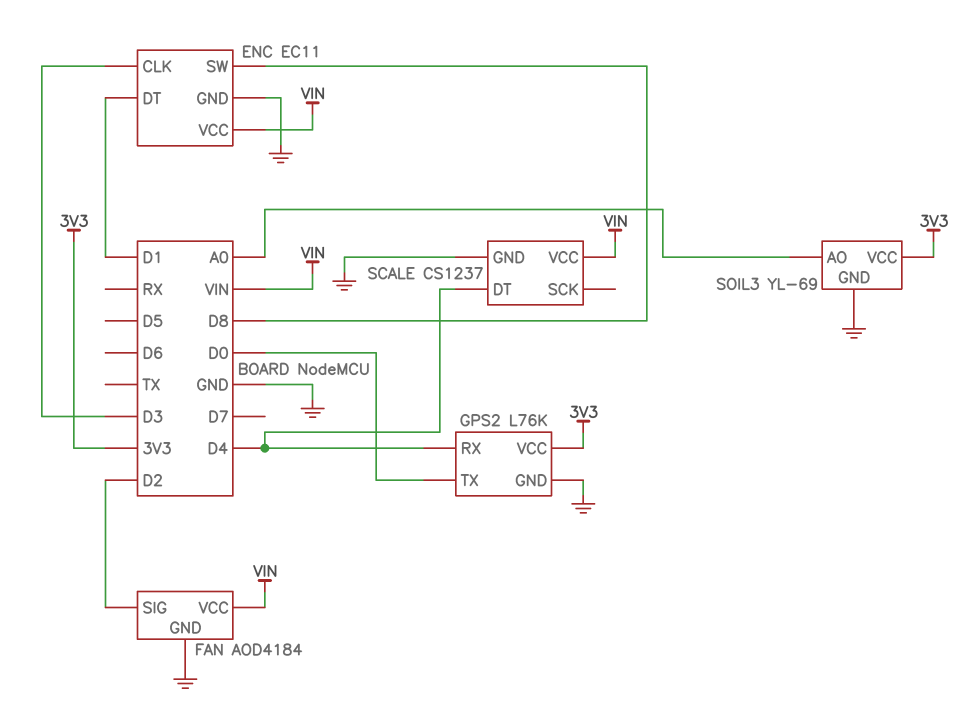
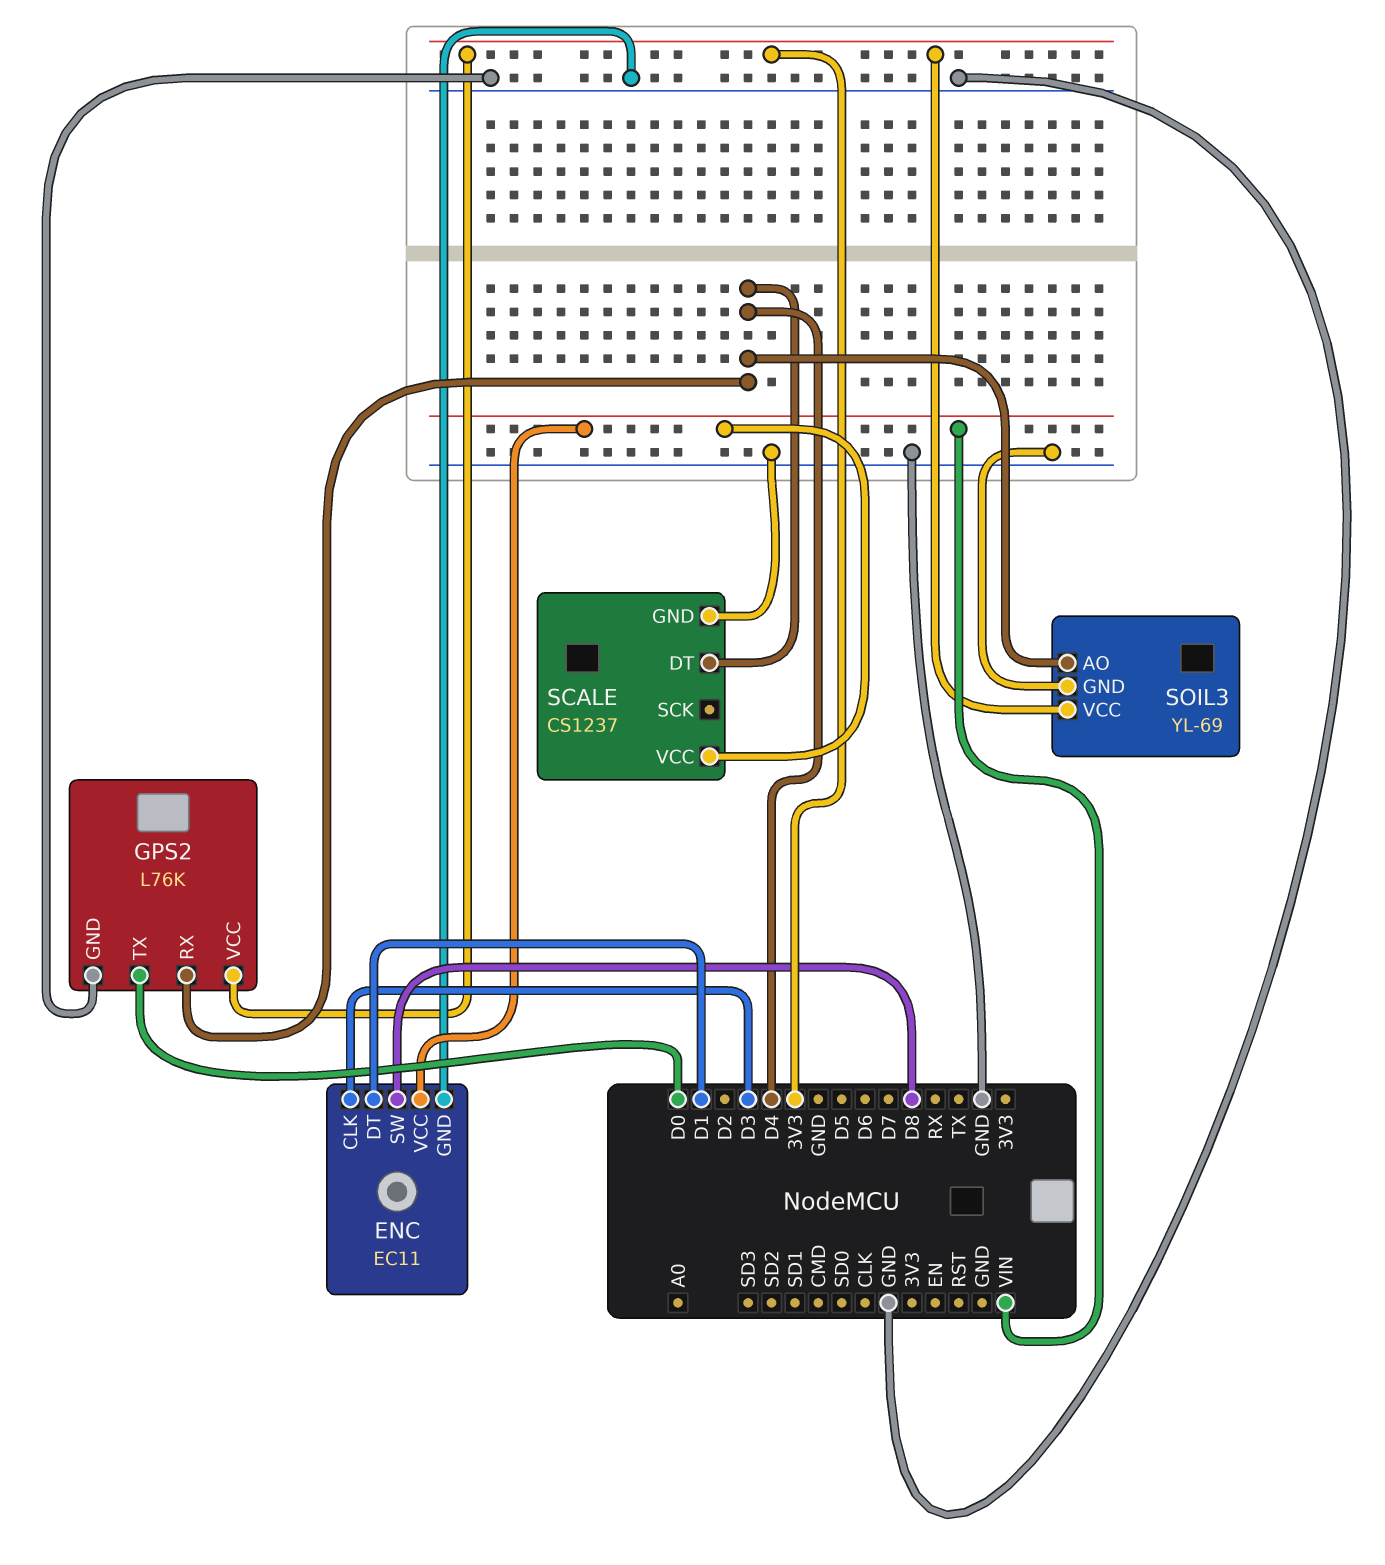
FAN: AOD4184 -> none
FAN pin GND: GND -> none
FAN pin SIG: D2 -> none
FAN pin VCC: VIN -> none
SOIL3 pin AO: A0 -> D4

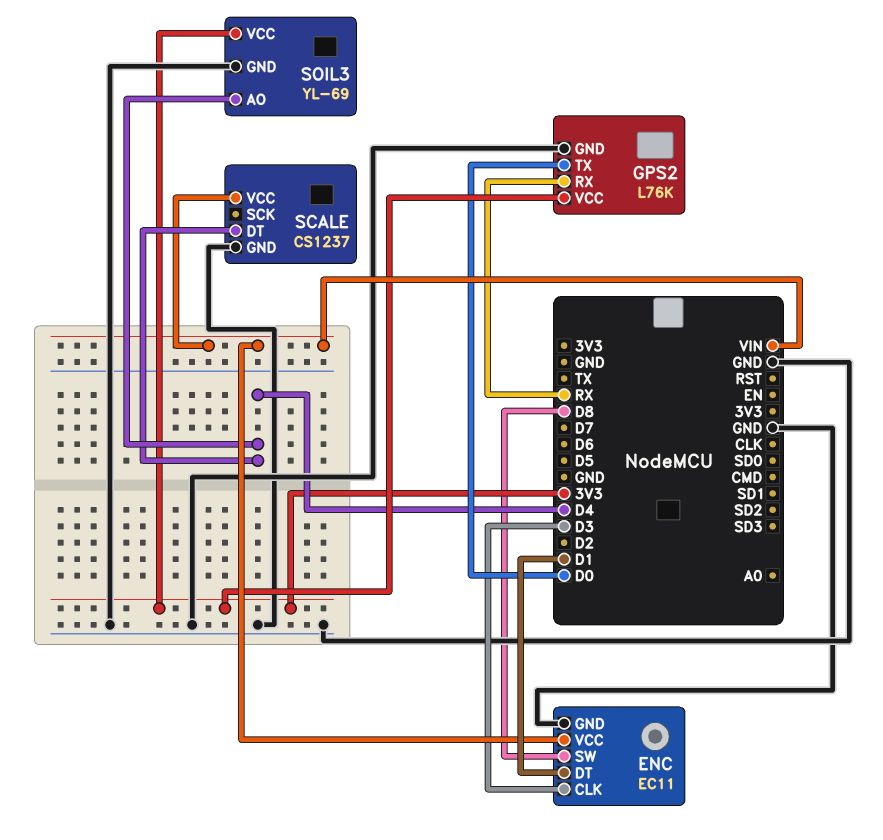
GPS2 pin RX: D4 -> RX

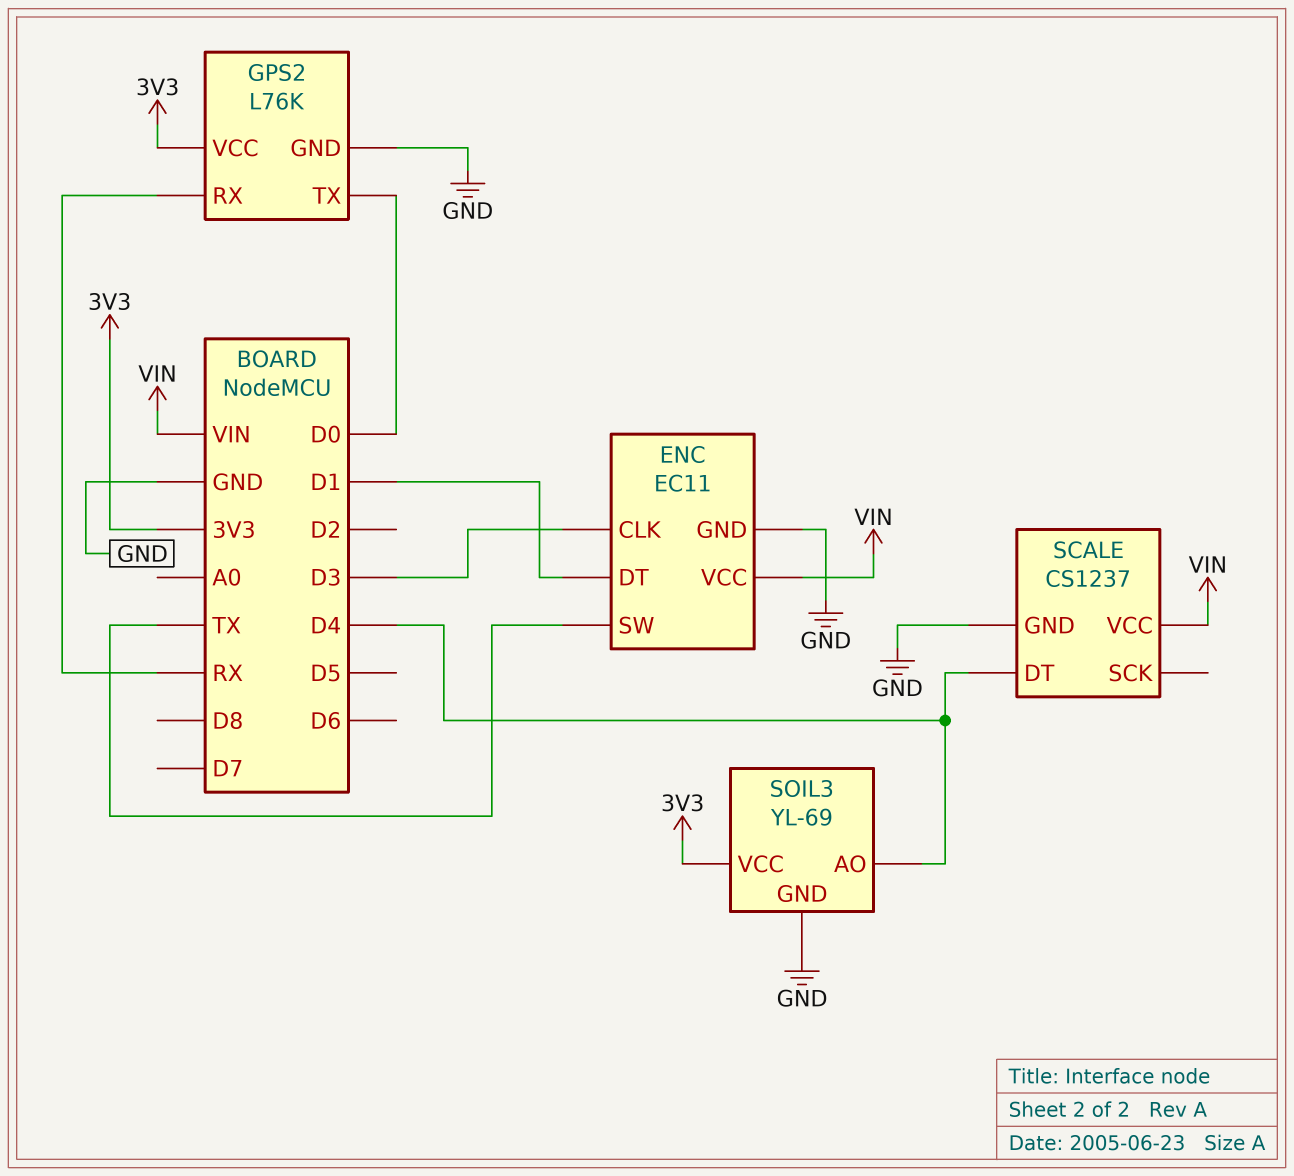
ENC pin SW: D8 -> TX

